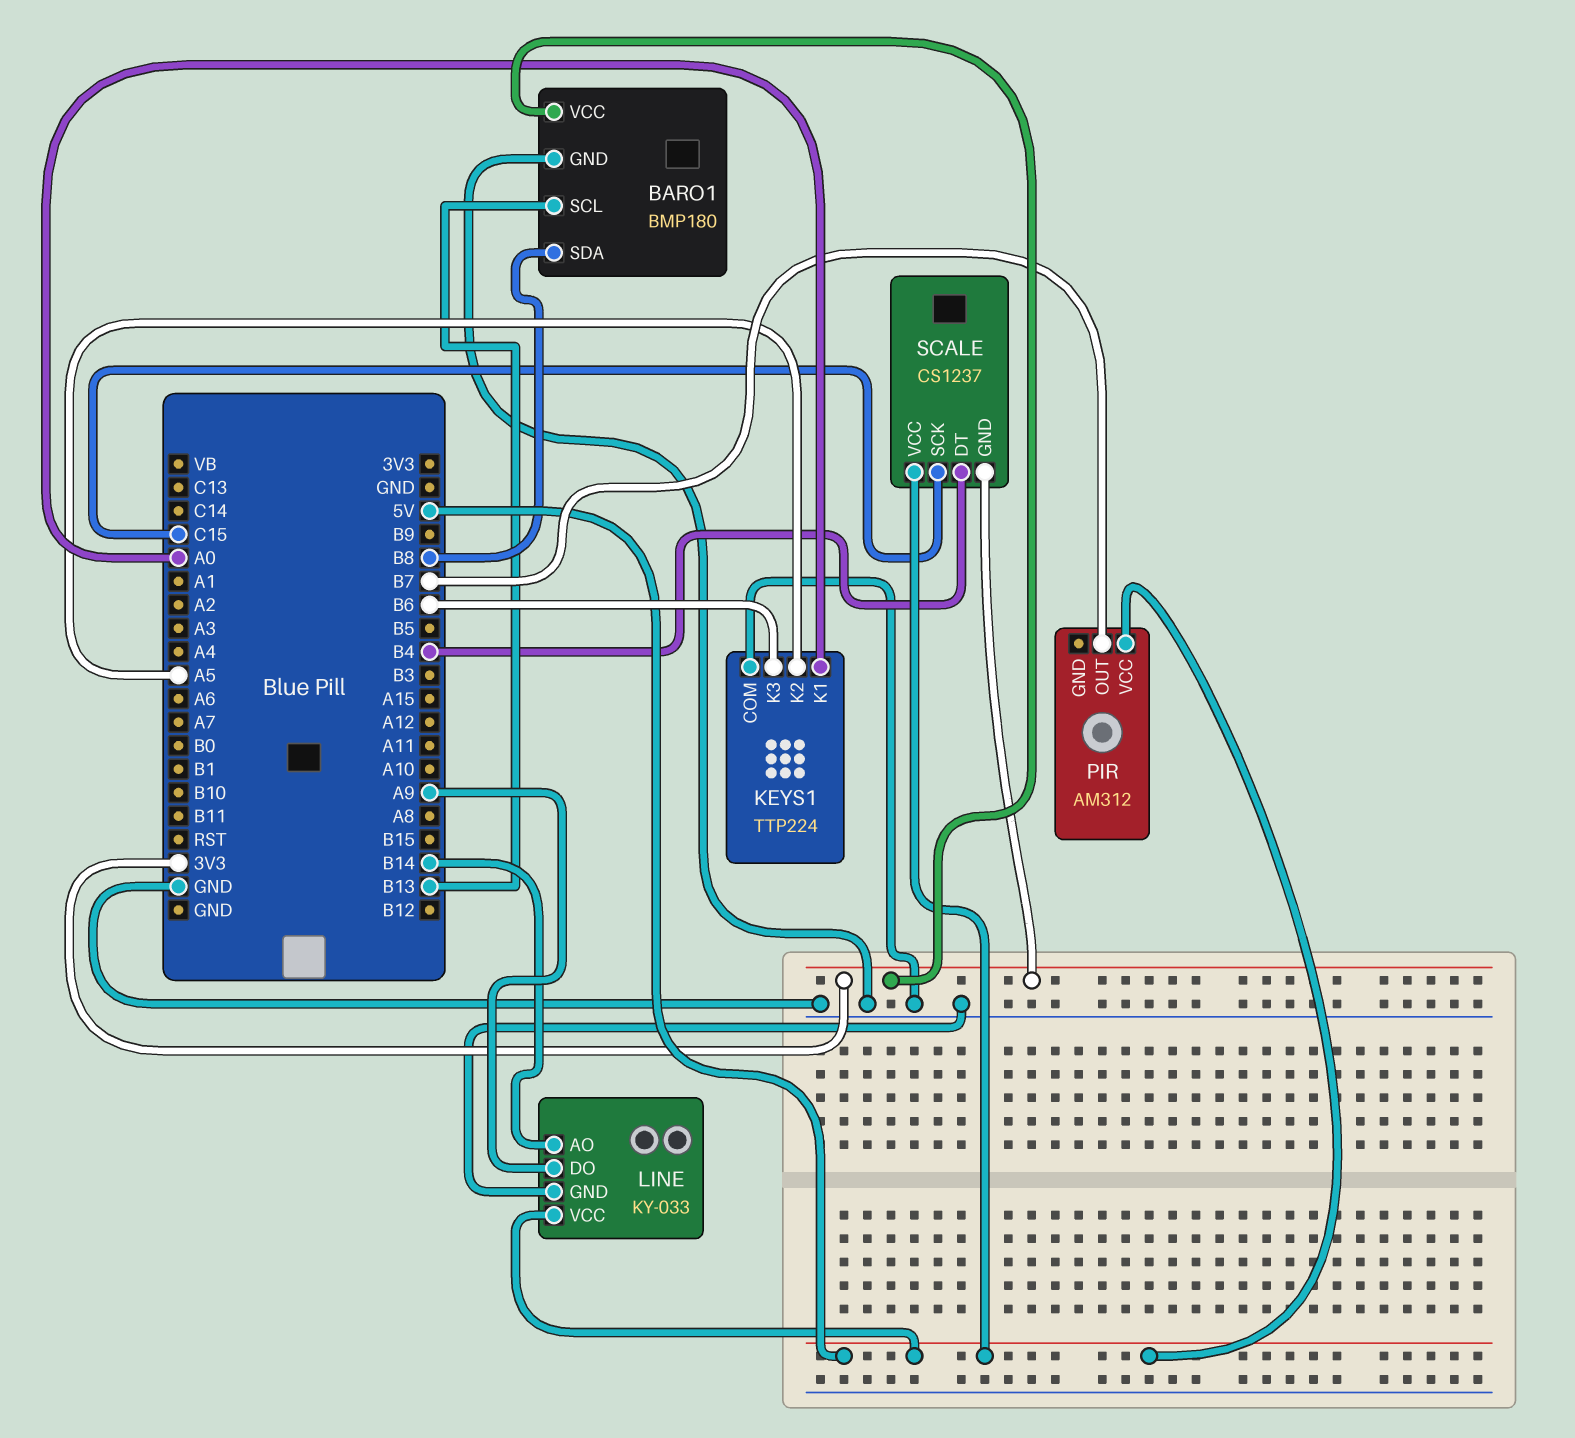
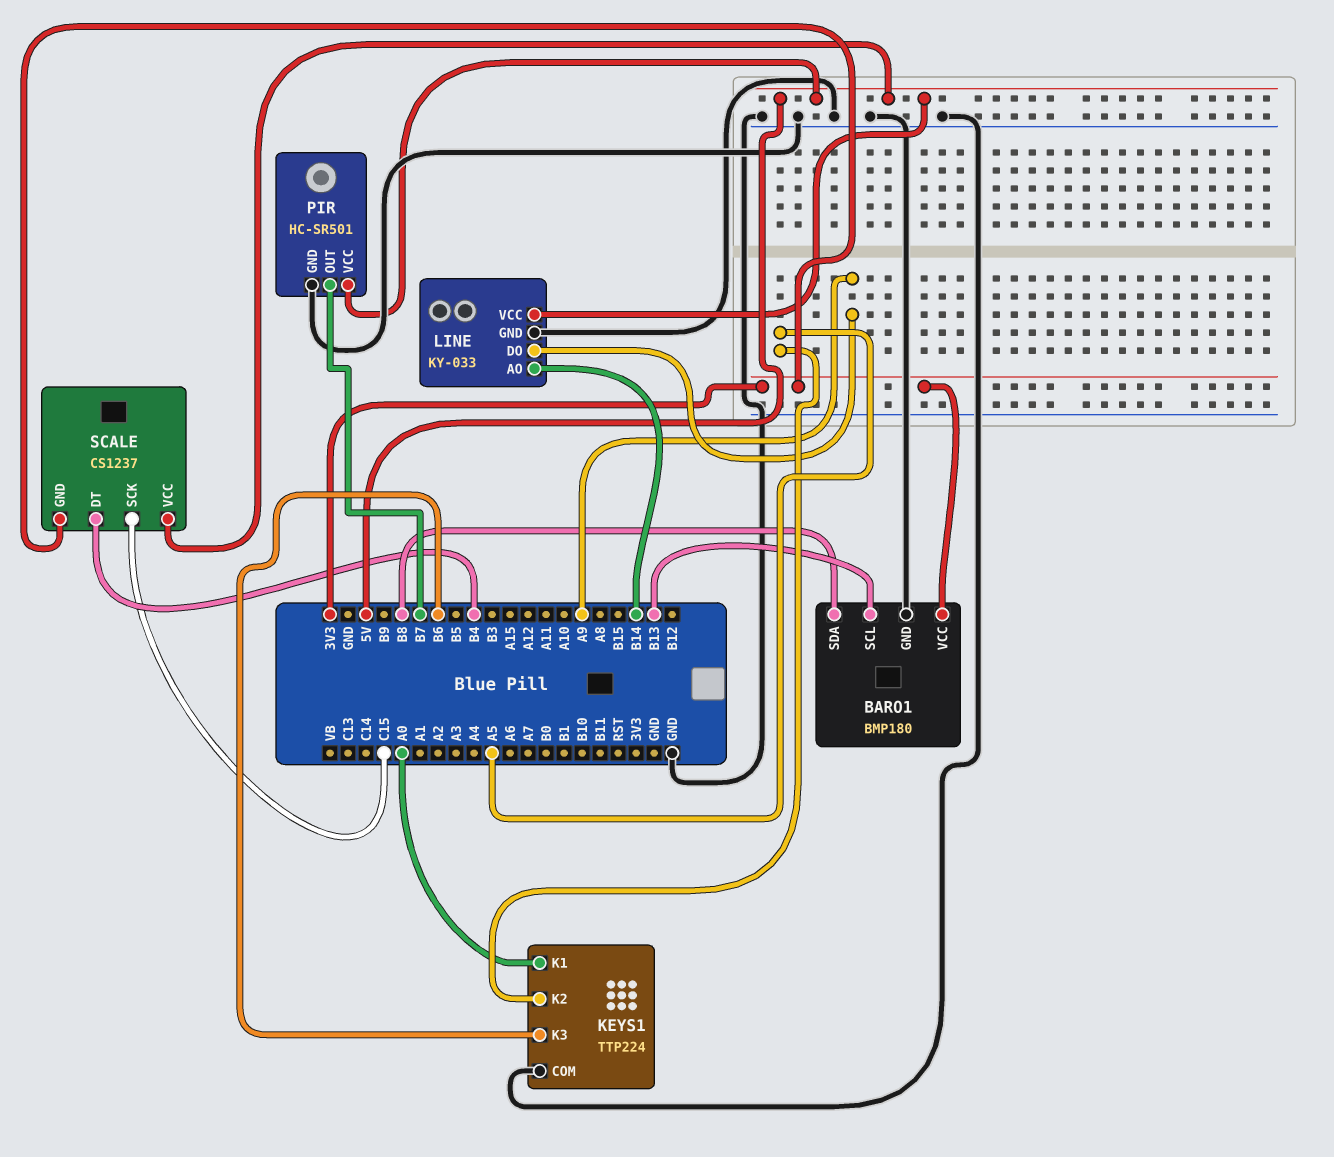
PIR: AM312 -> HC-SR501
PIR pin GND: none -> GND

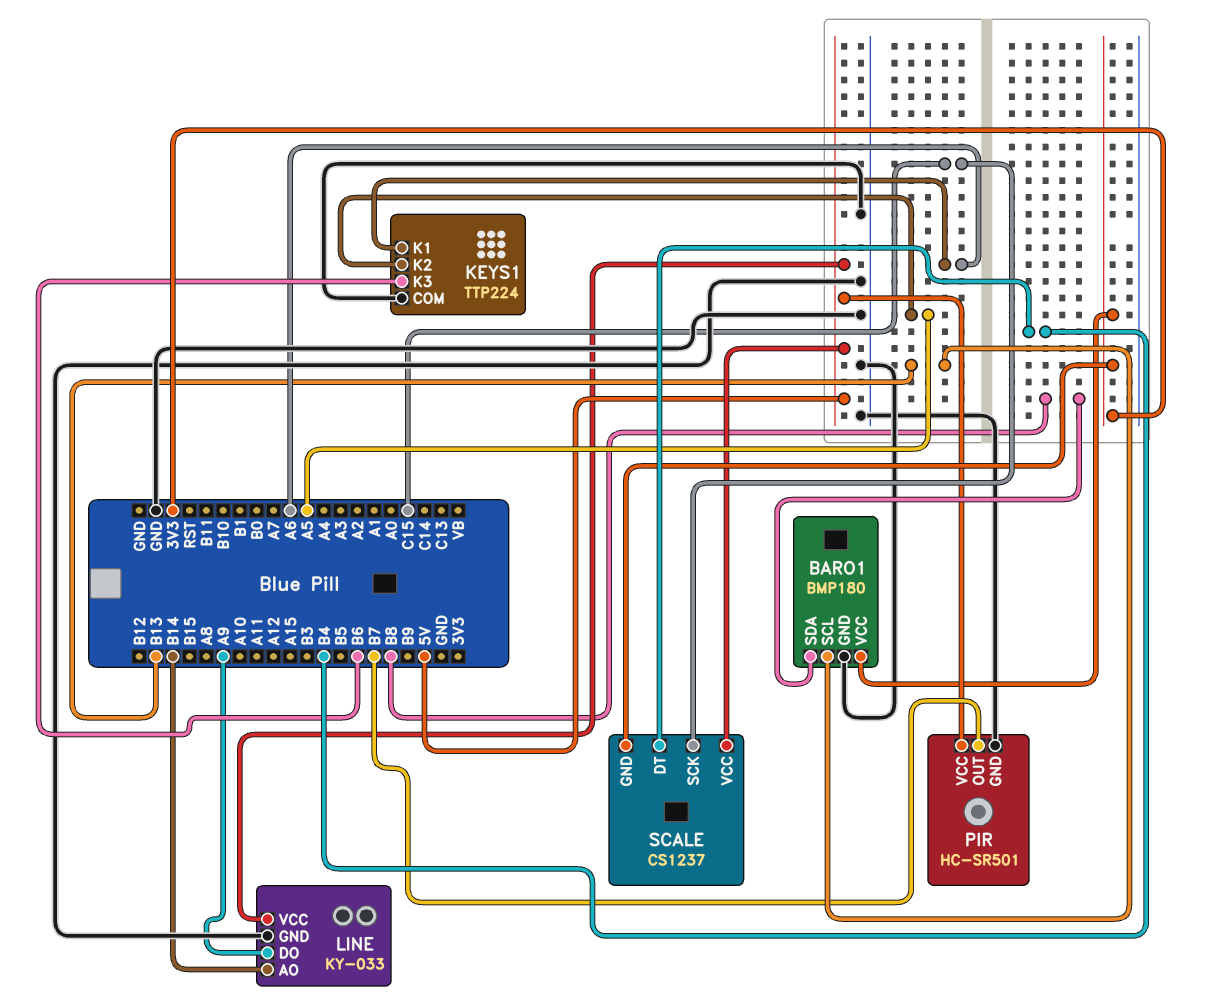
KEYS1 pin K1: A0 -> A6

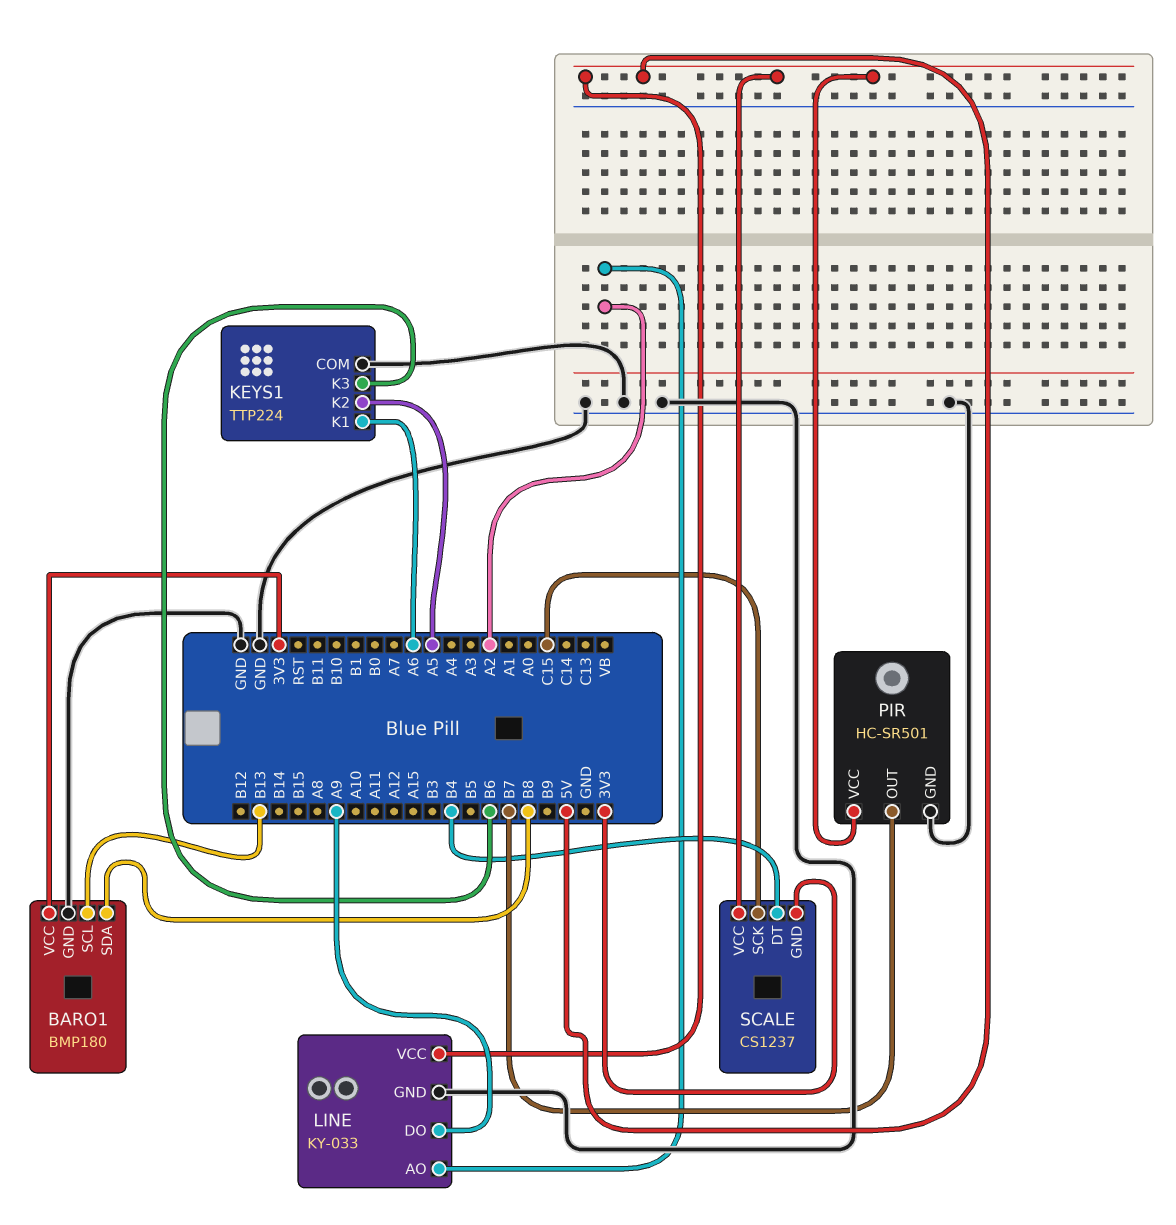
LINE pin AO: B14 -> A2

